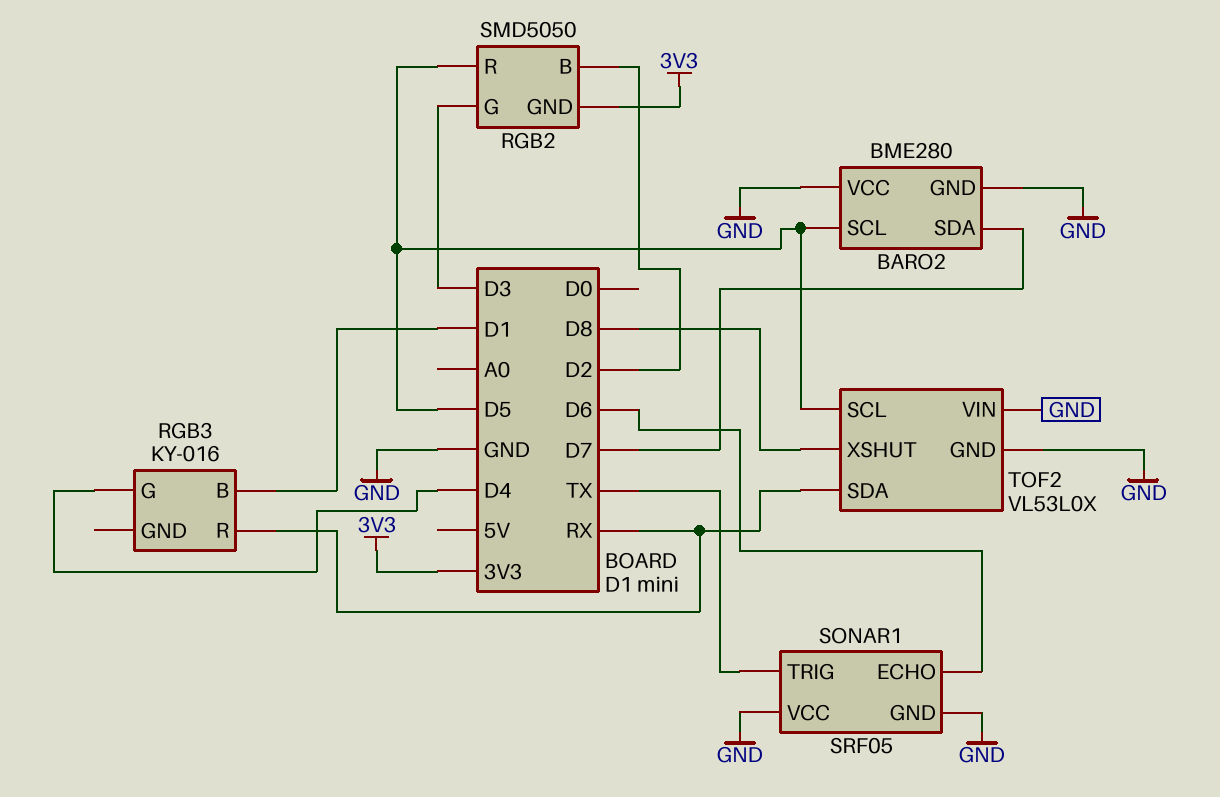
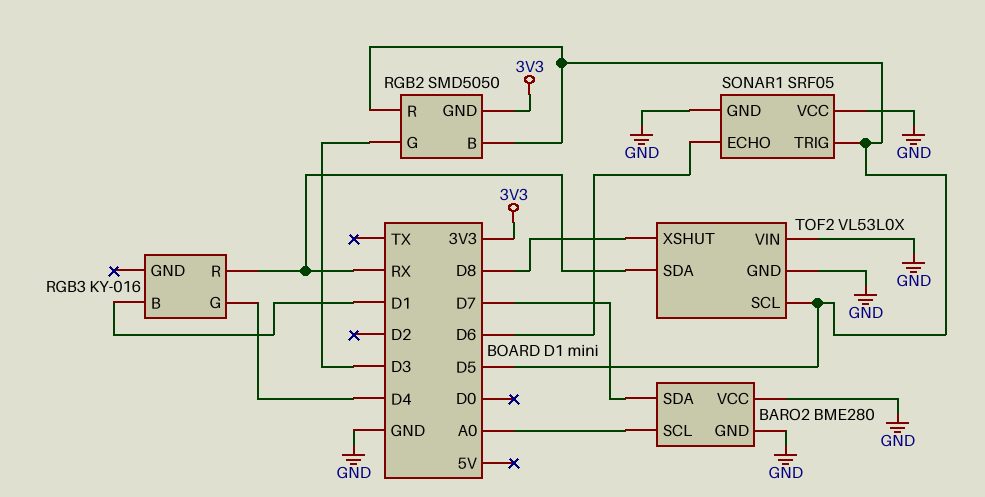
BARO2 pin SCL: D5 -> A0
RGB2 pin B: D2 -> D5
SONAR1 pin TRIG: TX -> D5

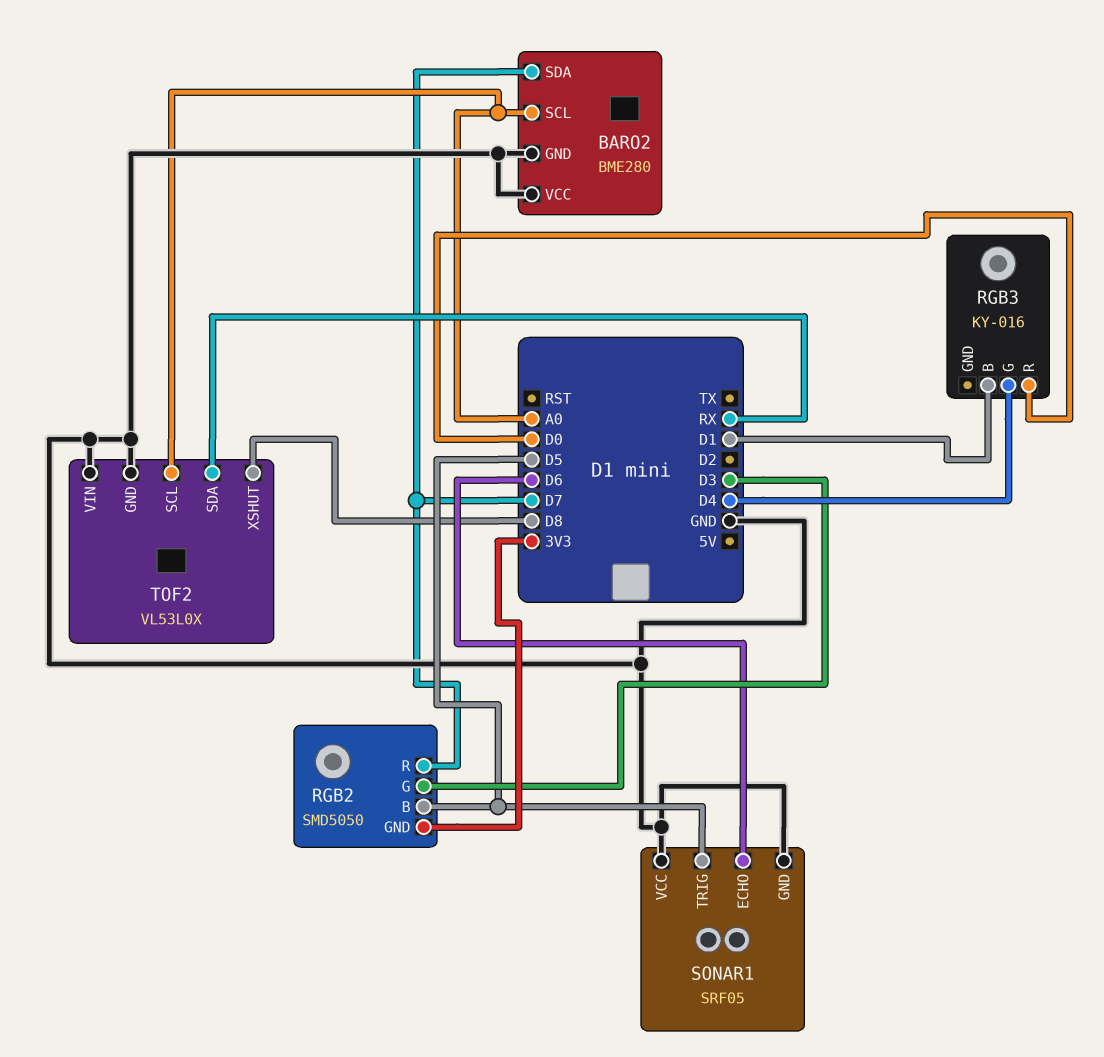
RGB2 pin R: D5 -> D7
RGB3 pin R: RX -> D0
TOF2 pin SCL: D5 -> A0

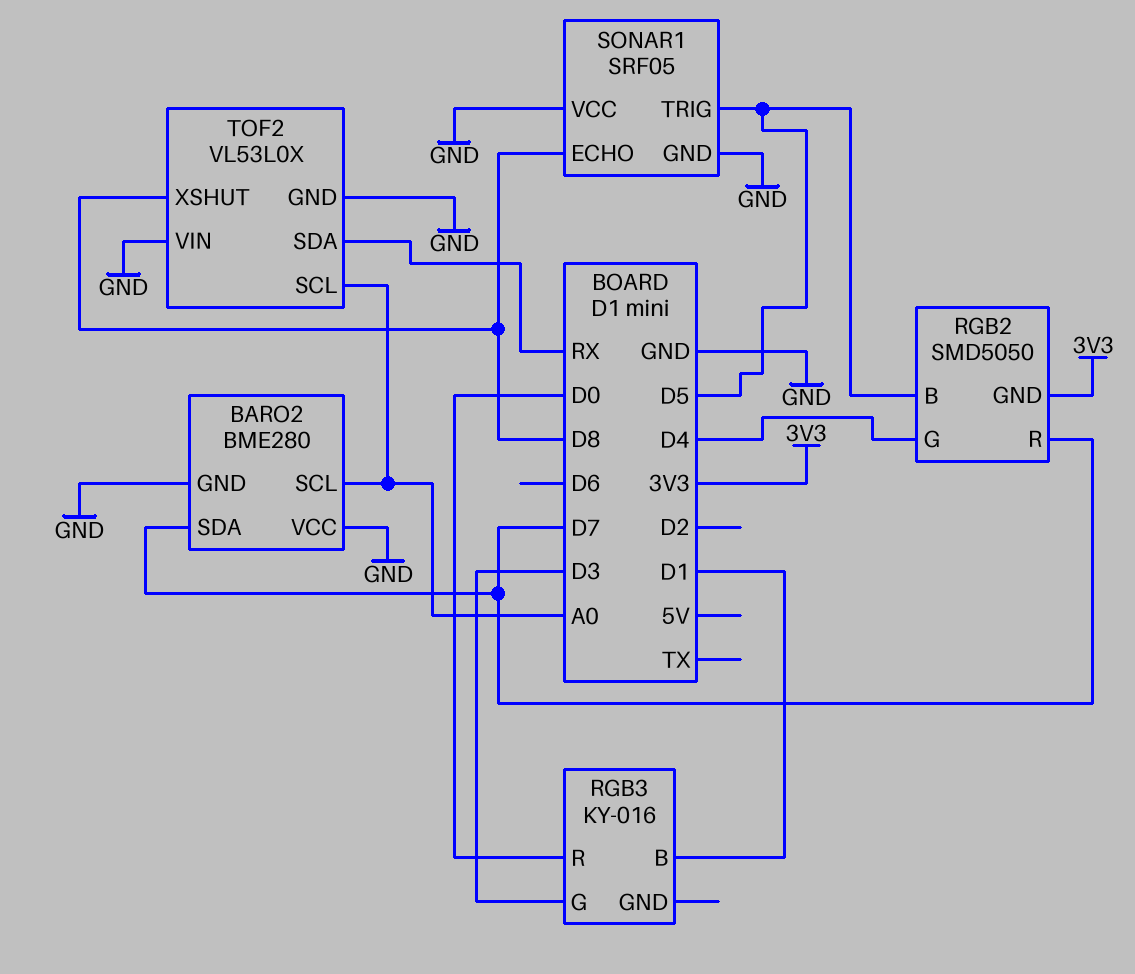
RGB2 pin G: D3 -> D4
RGB3 pin G: D4 -> D3
SONAR1 pin ECHO: D6 -> D8

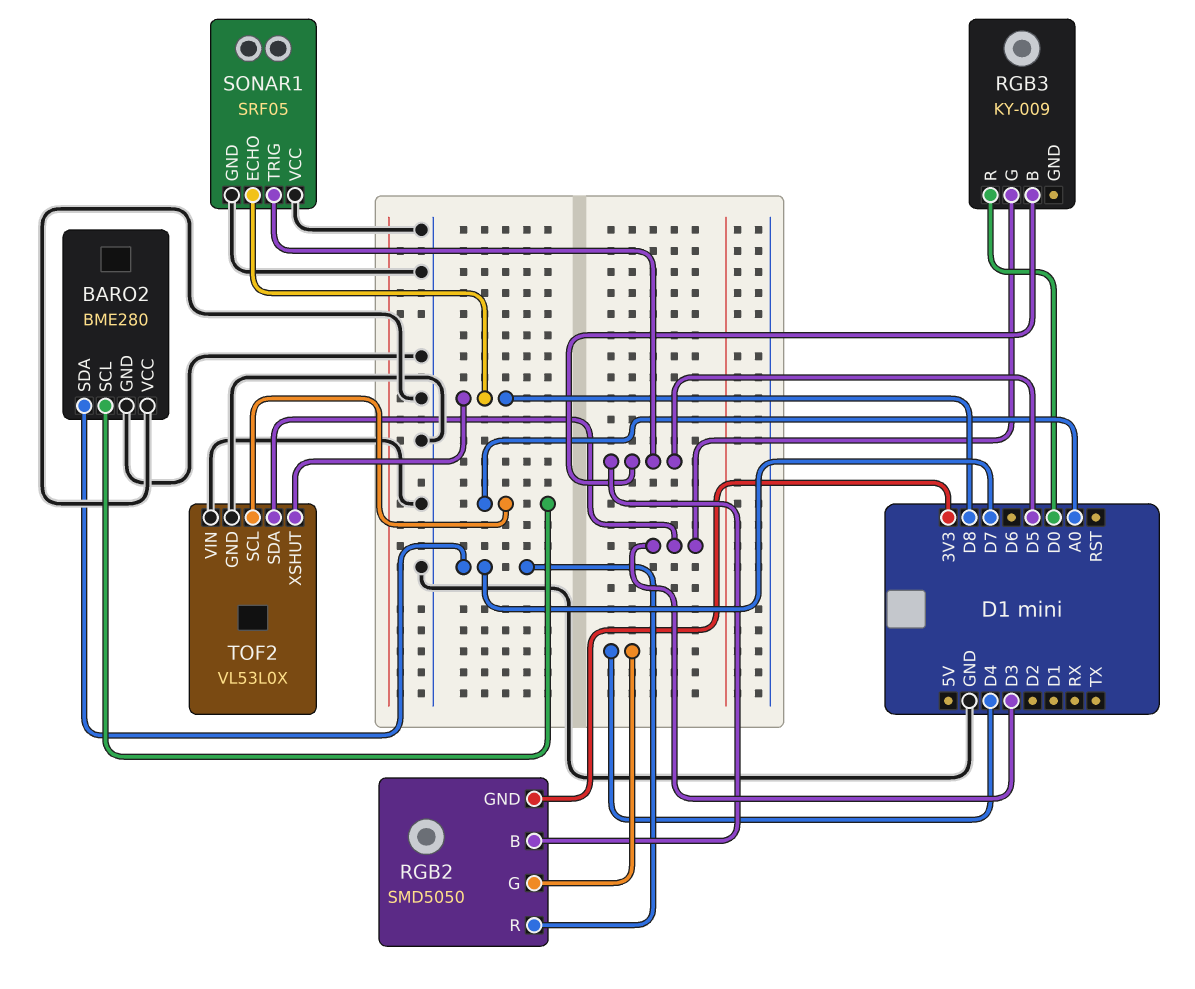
RGB3: KY-016 -> KY-009
RGB3 pin B: D1 -> D5
TOF2 pin SDA: RX -> D3

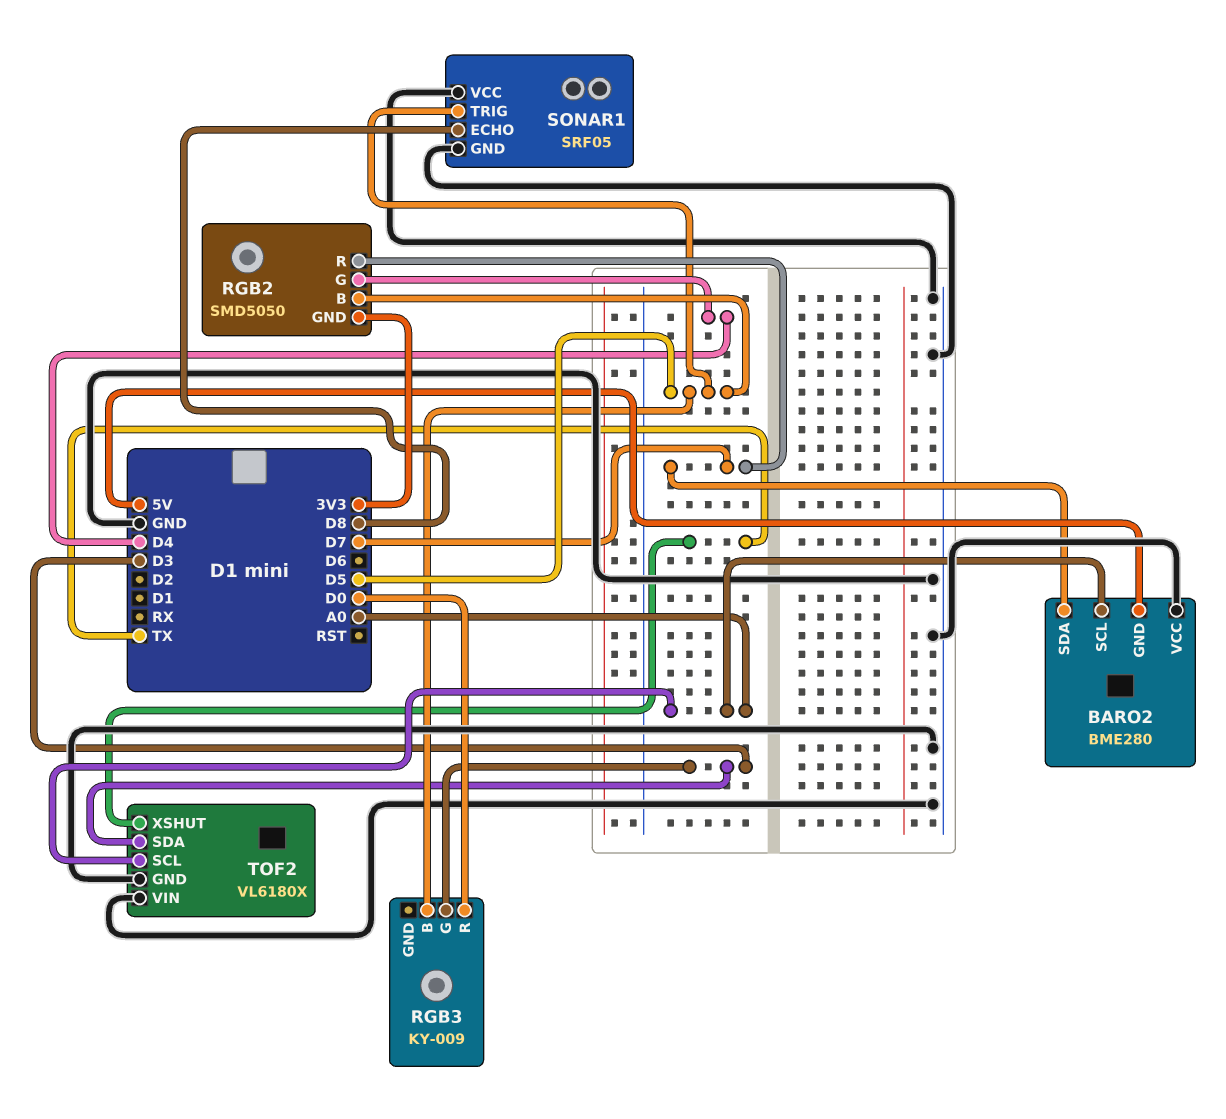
BARO2 pin GND: GND -> 5V
TOF2: VL53L0X -> VL6180X
TOF2 pin XSHUT: D8 -> TX

